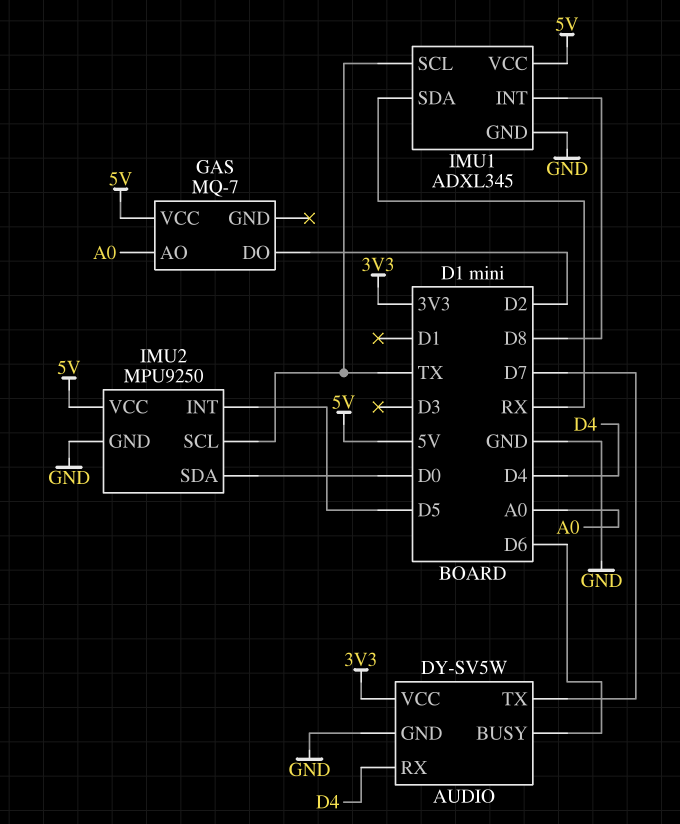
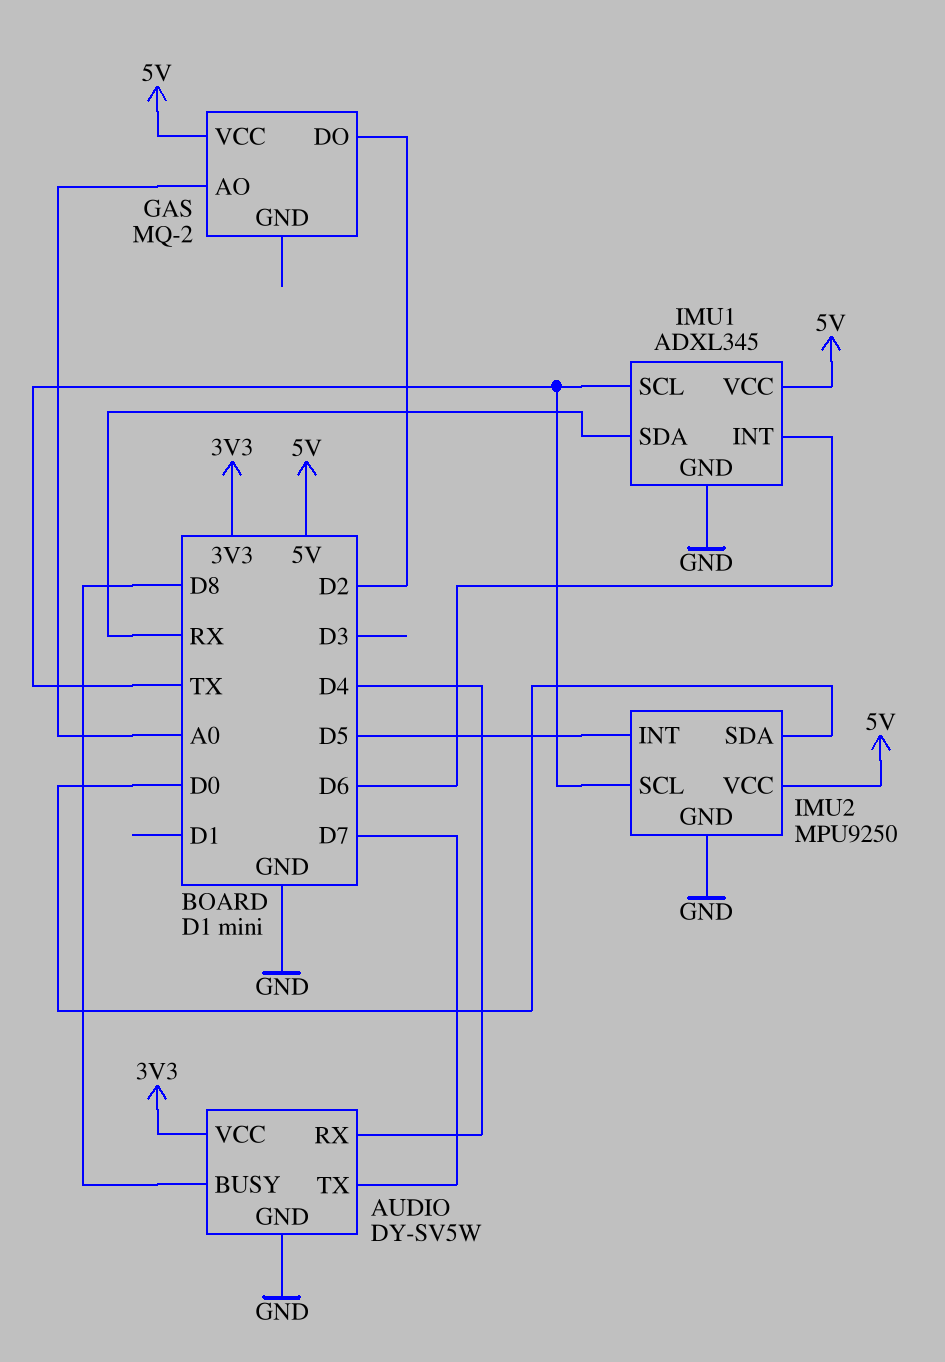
AUDIO pin BUSY: D6 -> D8
GAS: MQ-7 -> MQ-2
IMU1 pin INT: D8 -> D6

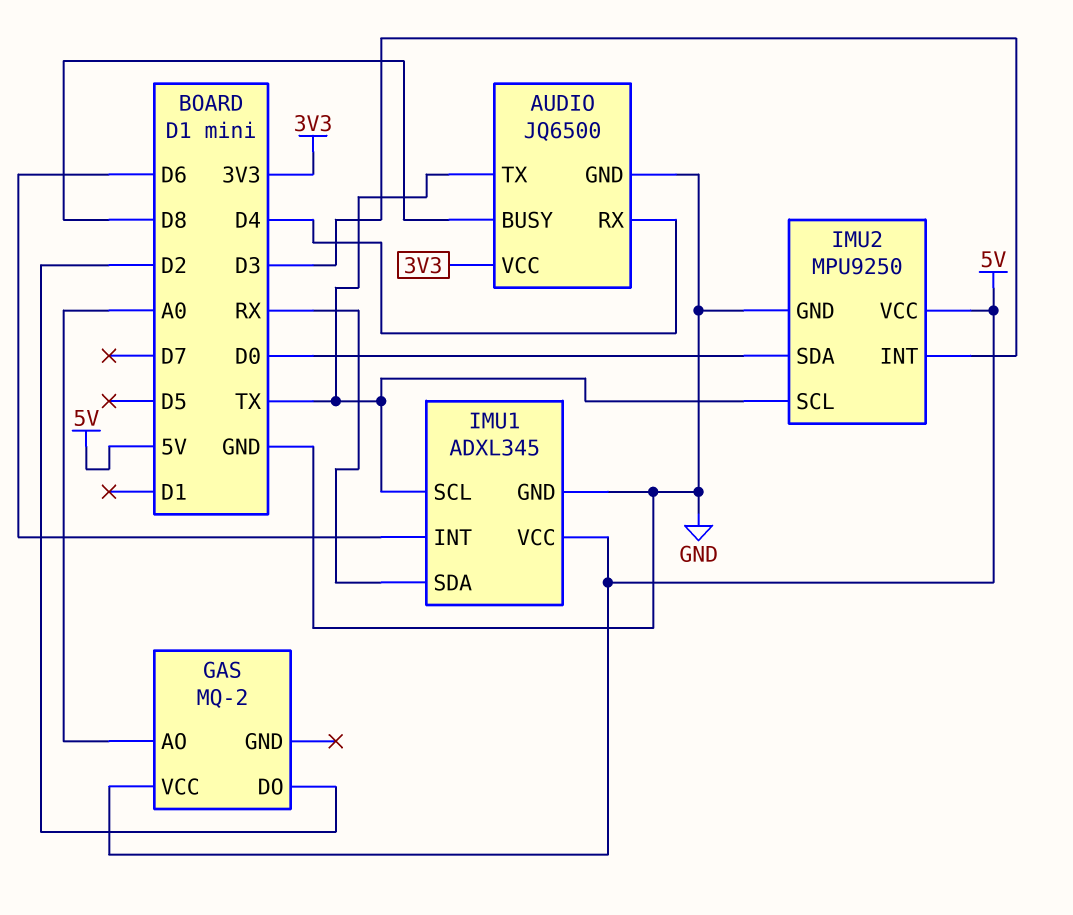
AUDIO: DY-SV5W -> JQ6500
AUDIO pin TX: D7 -> TX
IMU2 pin INT: D5 -> D3

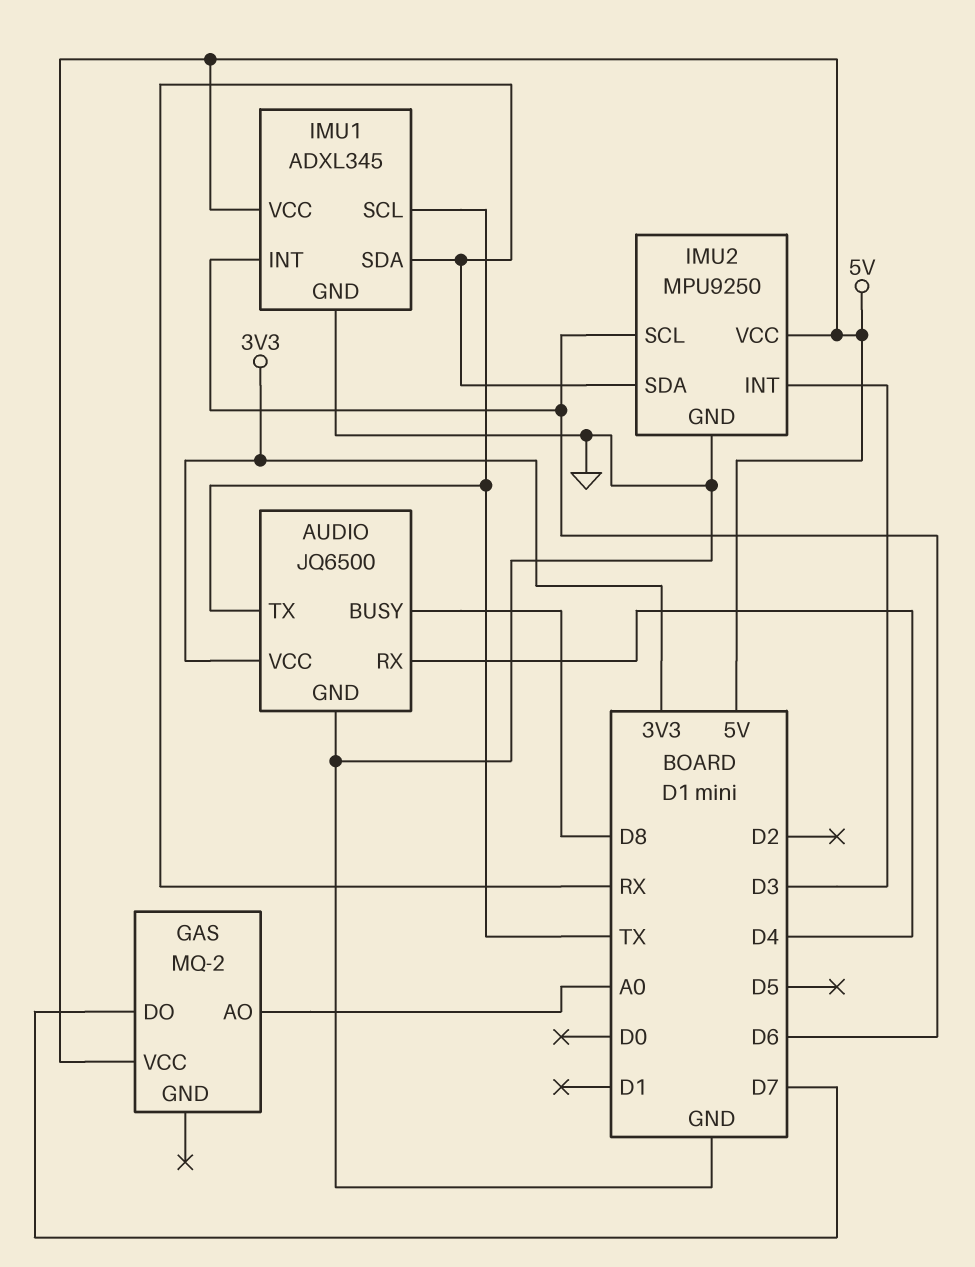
GAS pin DO: D2 -> D7
IMU2 pin SCL: TX -> D6
IMU2 pin SDA: D0 -> RX

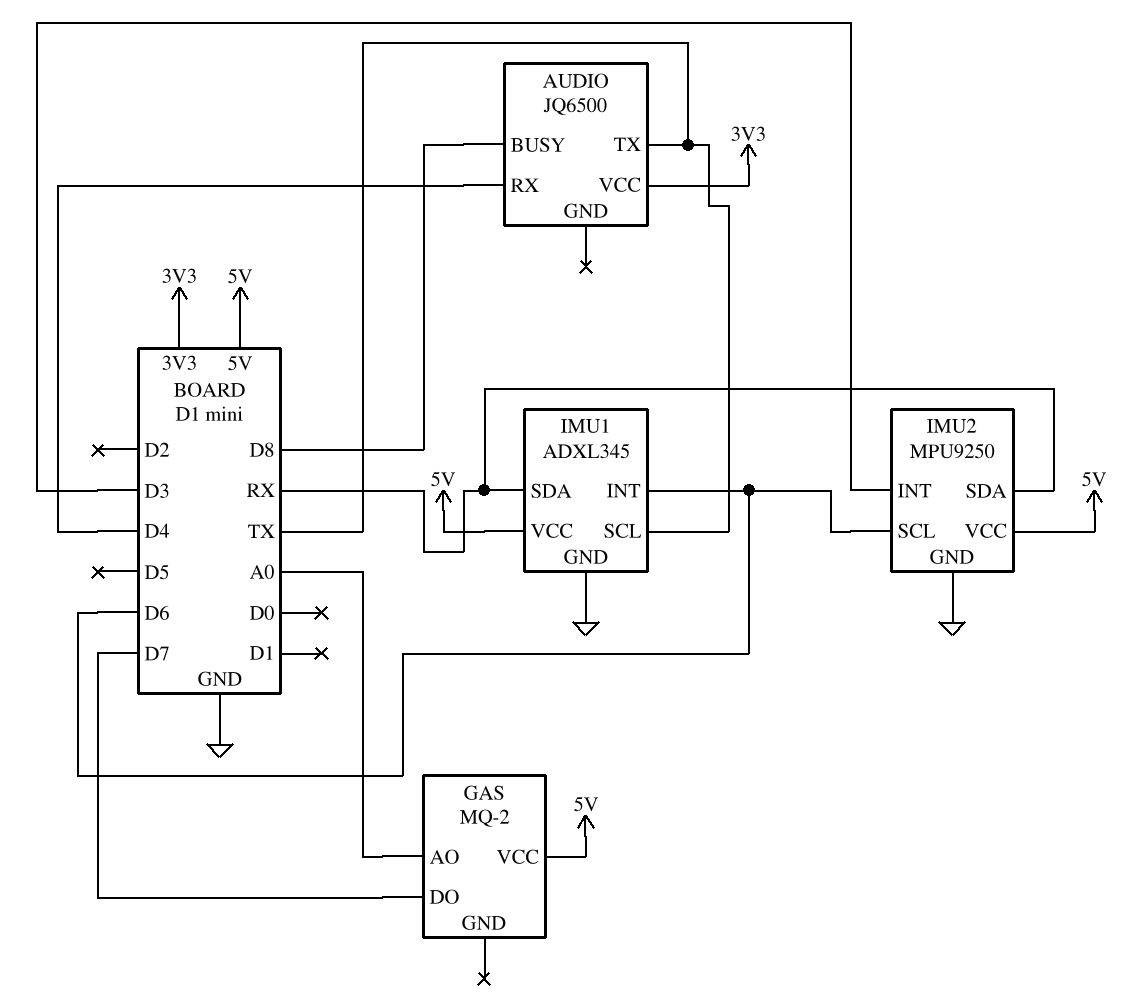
AUDIO pin GND: GND -> none

